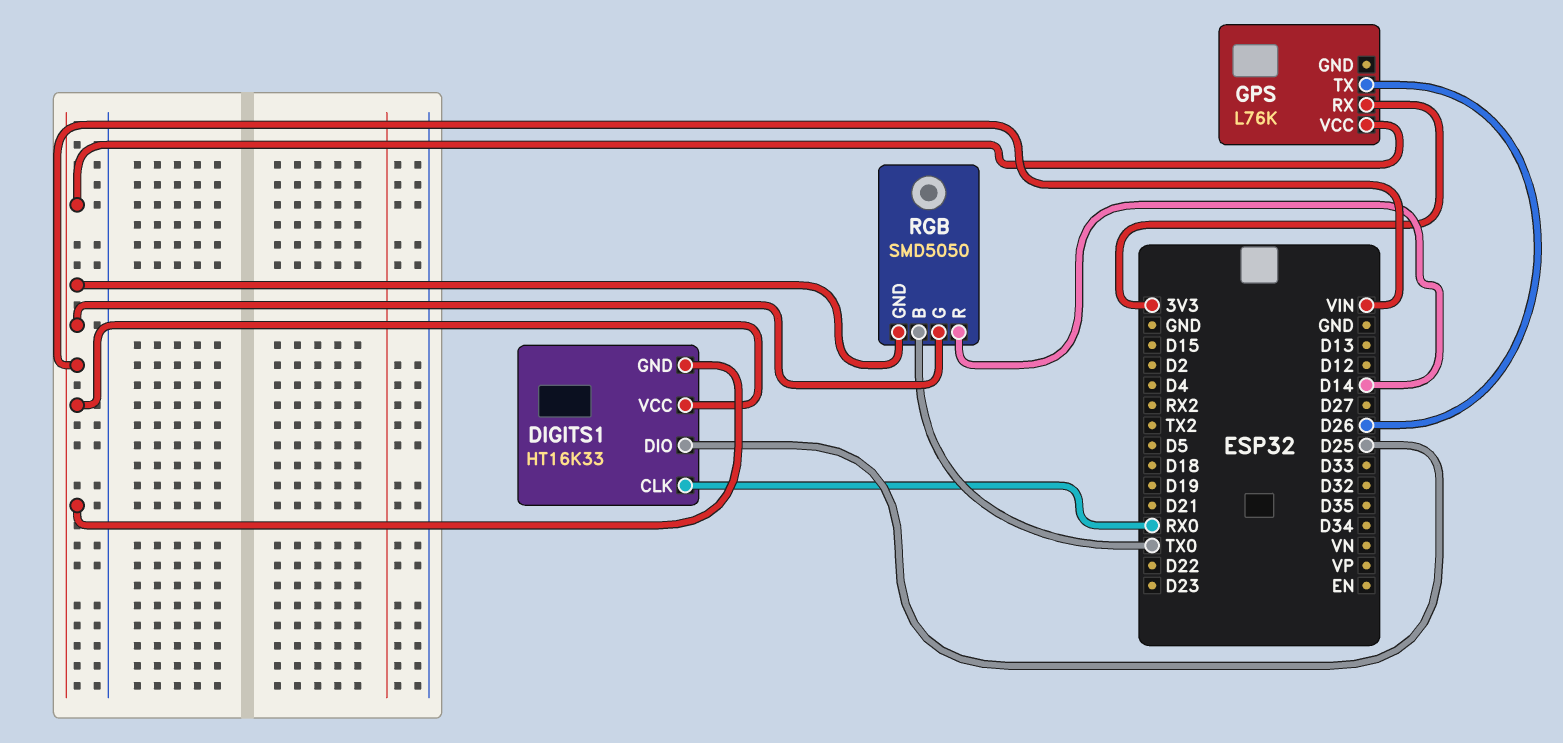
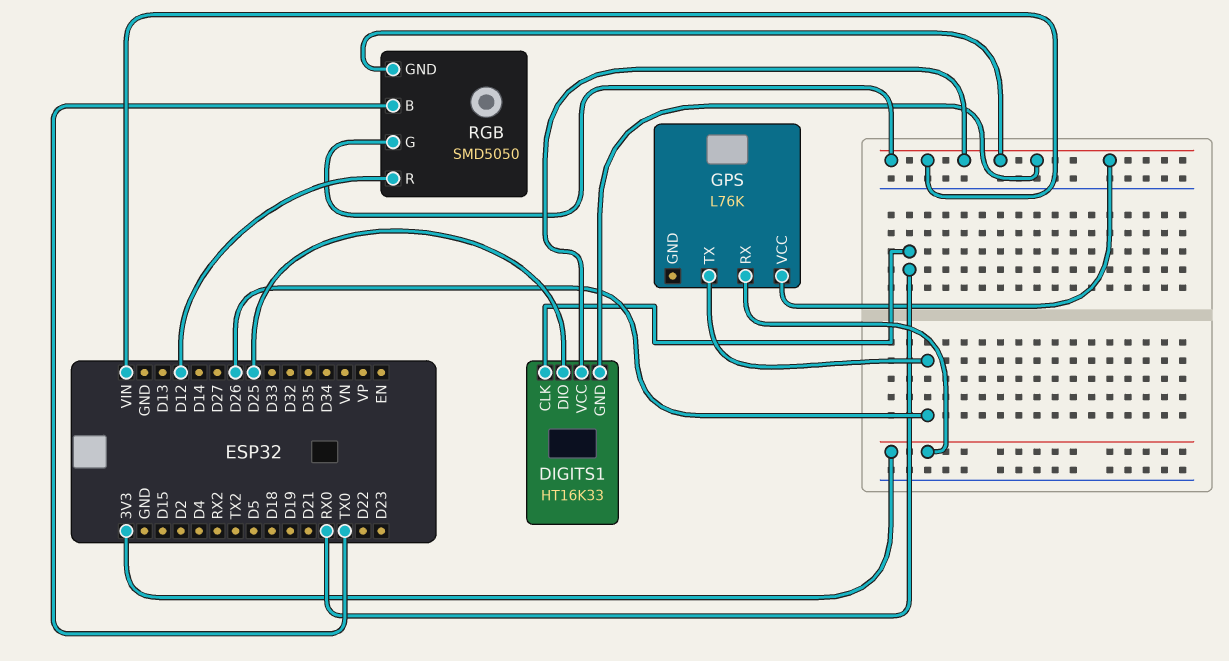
RGB pin R: D14 -> D12

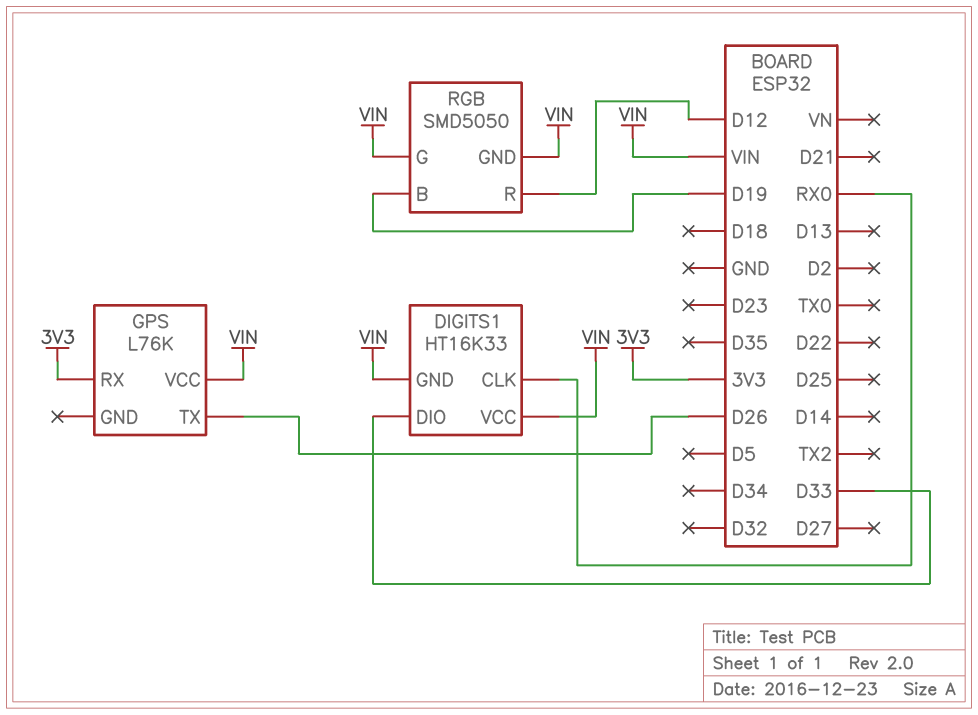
DIGITS1 pin DIO: D25 -> D33
RGB pin B: TX0 -> D19

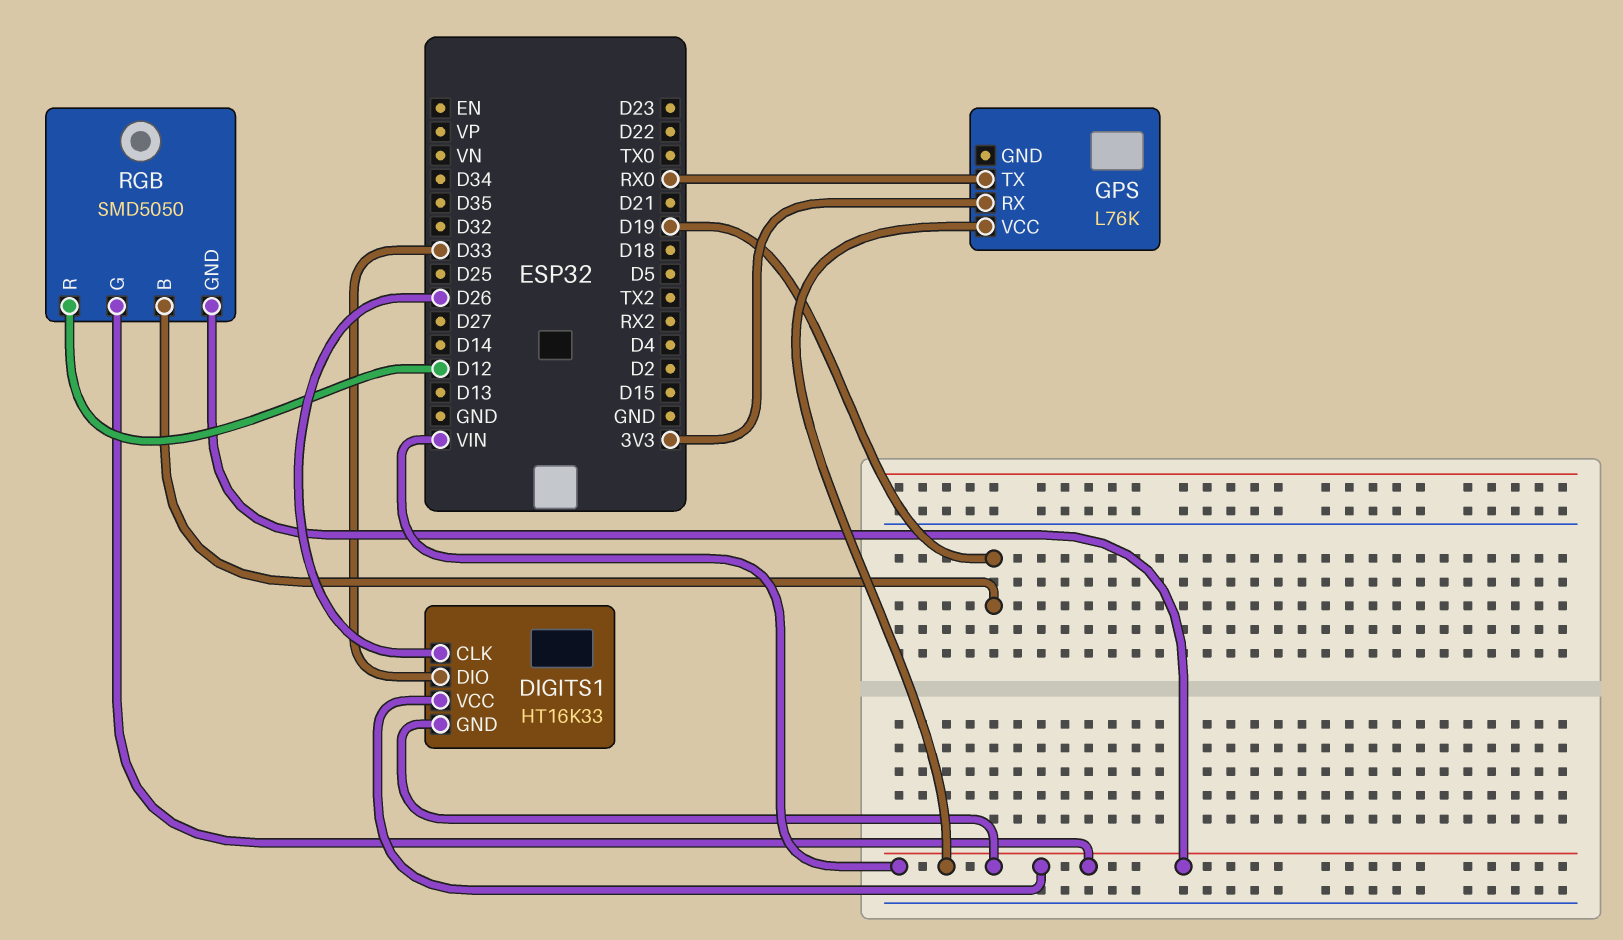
DIGITS1 pin CLK: RX0 -> D26
GPS pin TX: D26 -> RX0

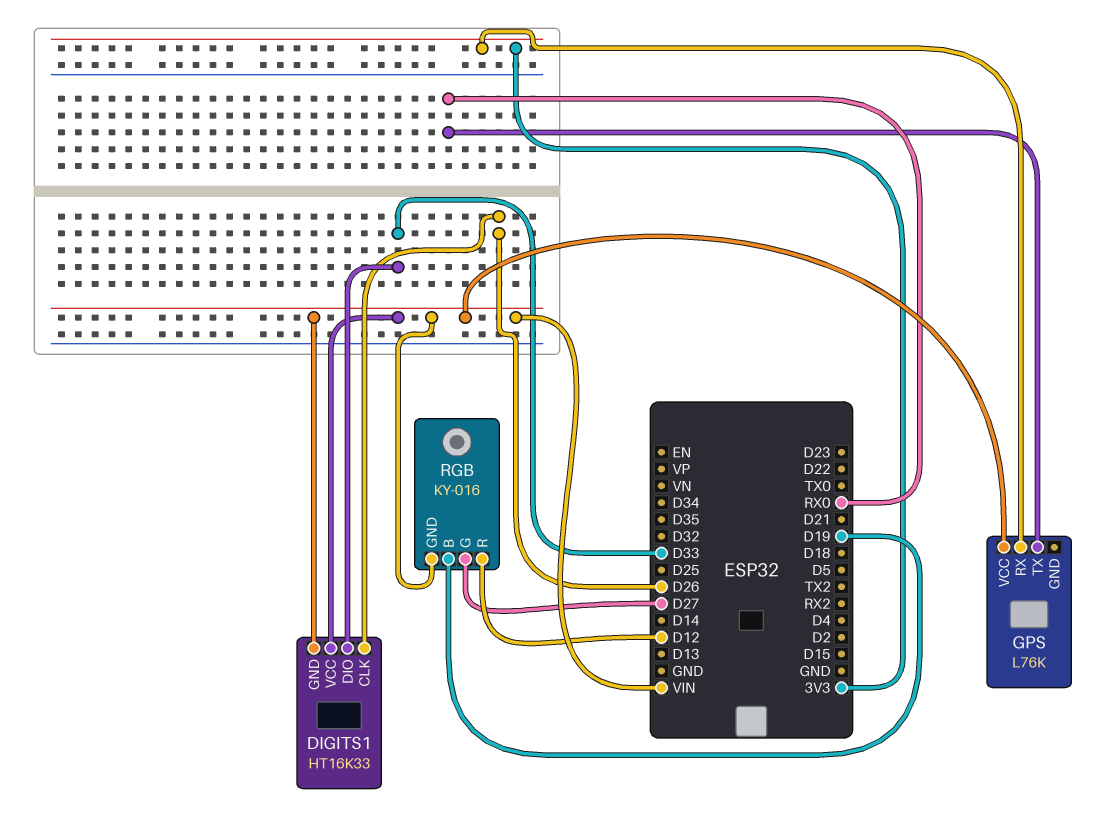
RGB: SMD5050 -> KY-016
RGB pin G: VIN -> D27

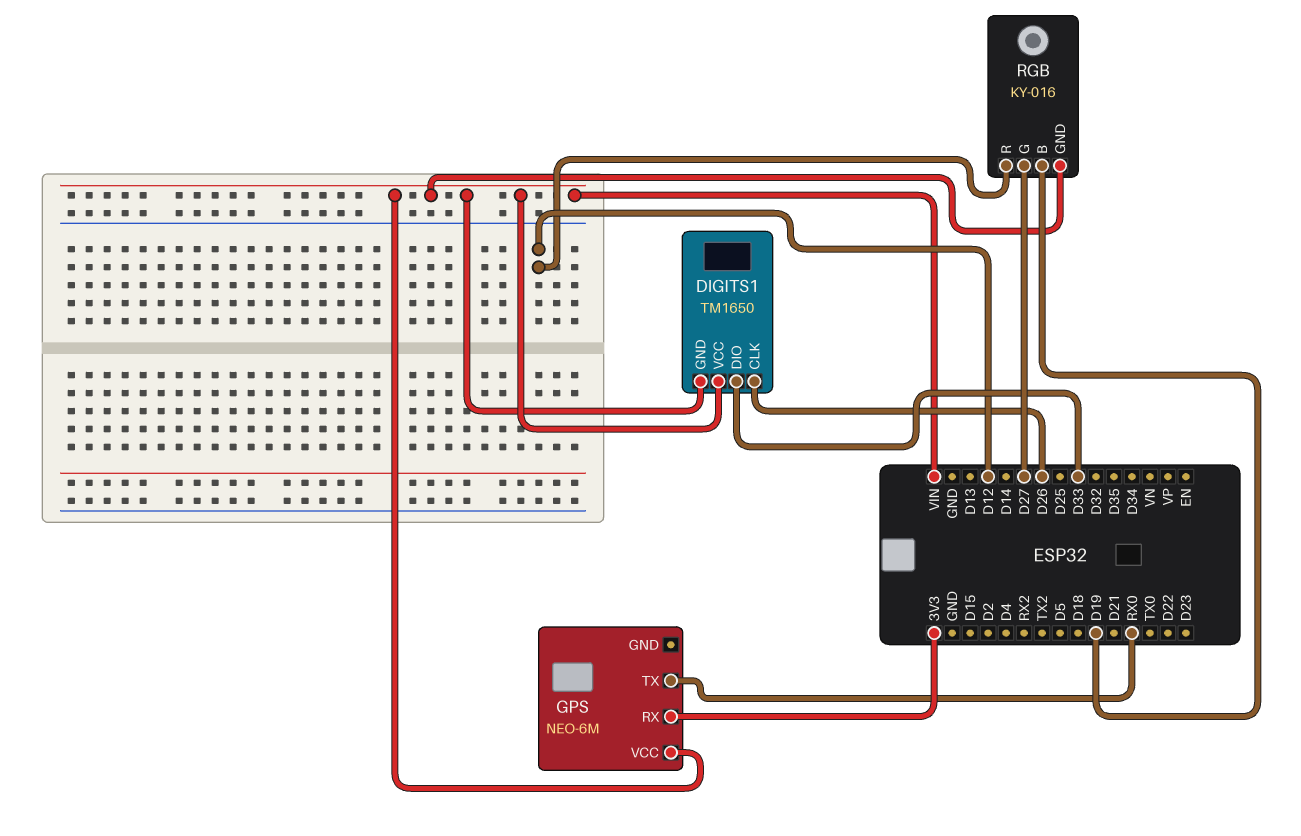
DIGITS1: HT16K33 -> TM1650
GPS: L76K -> NEO-6M

